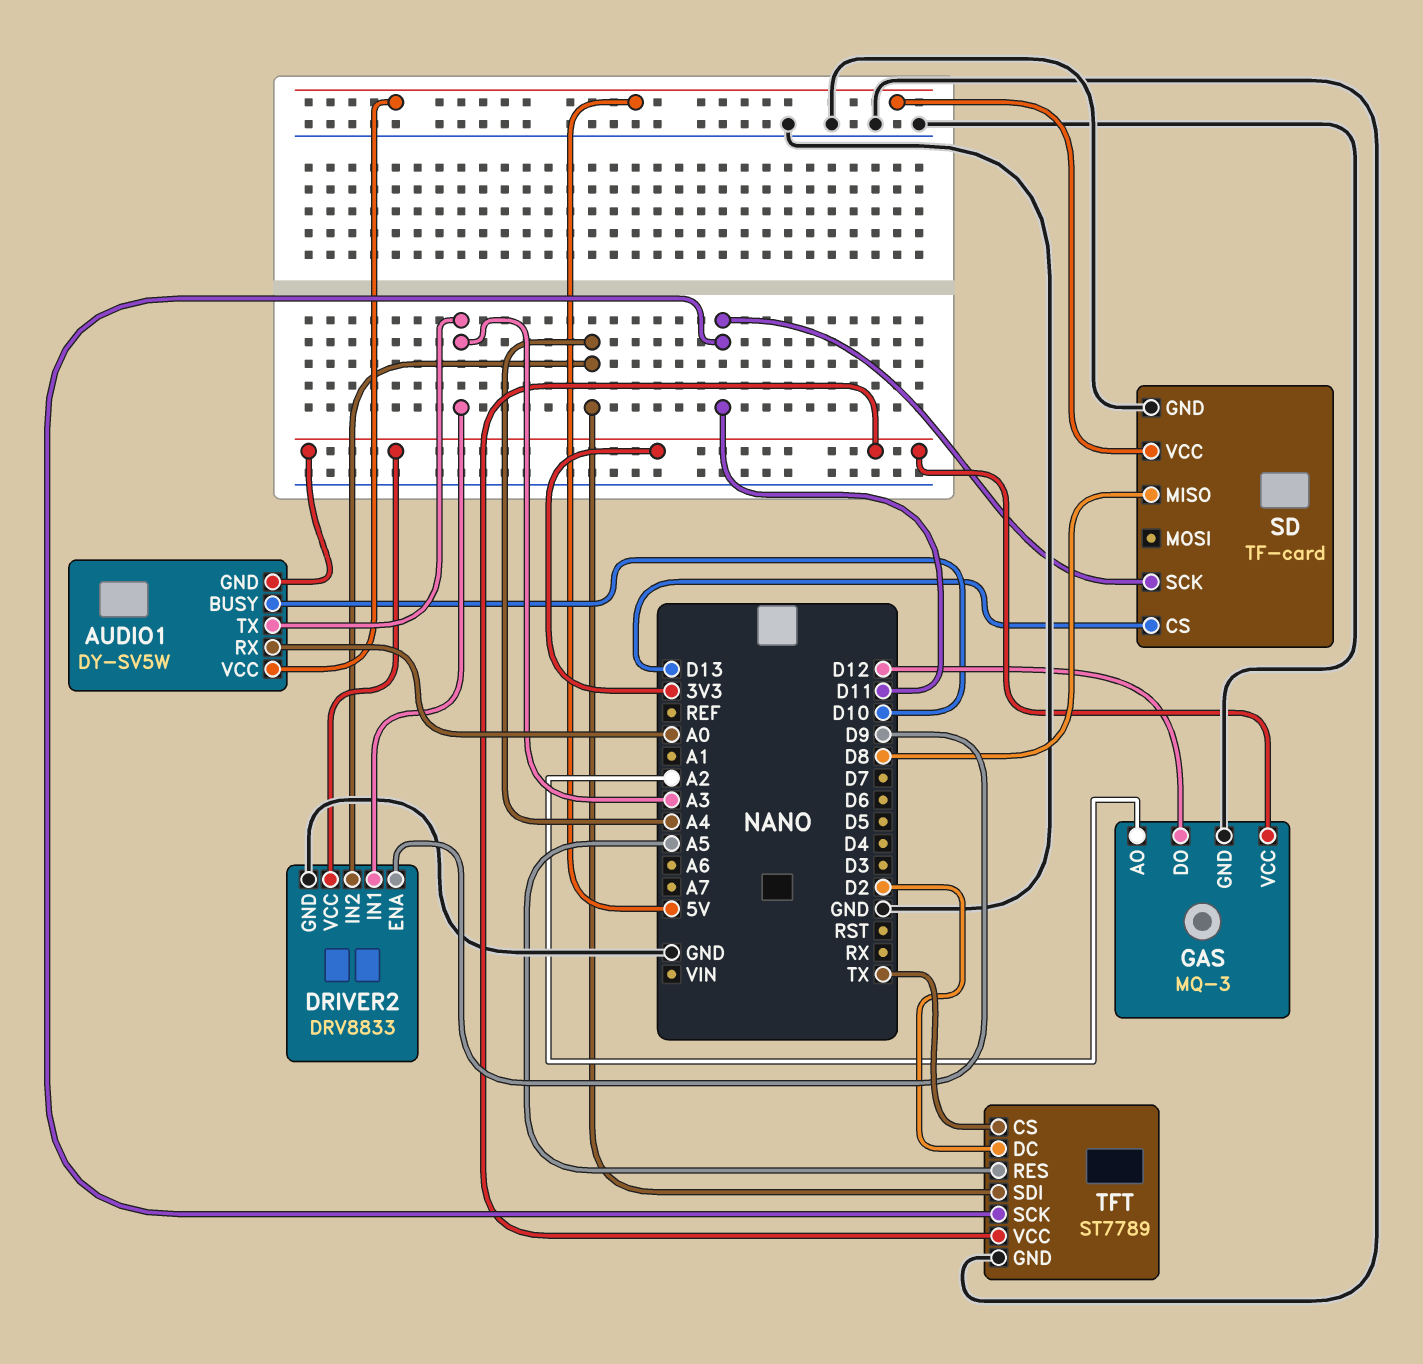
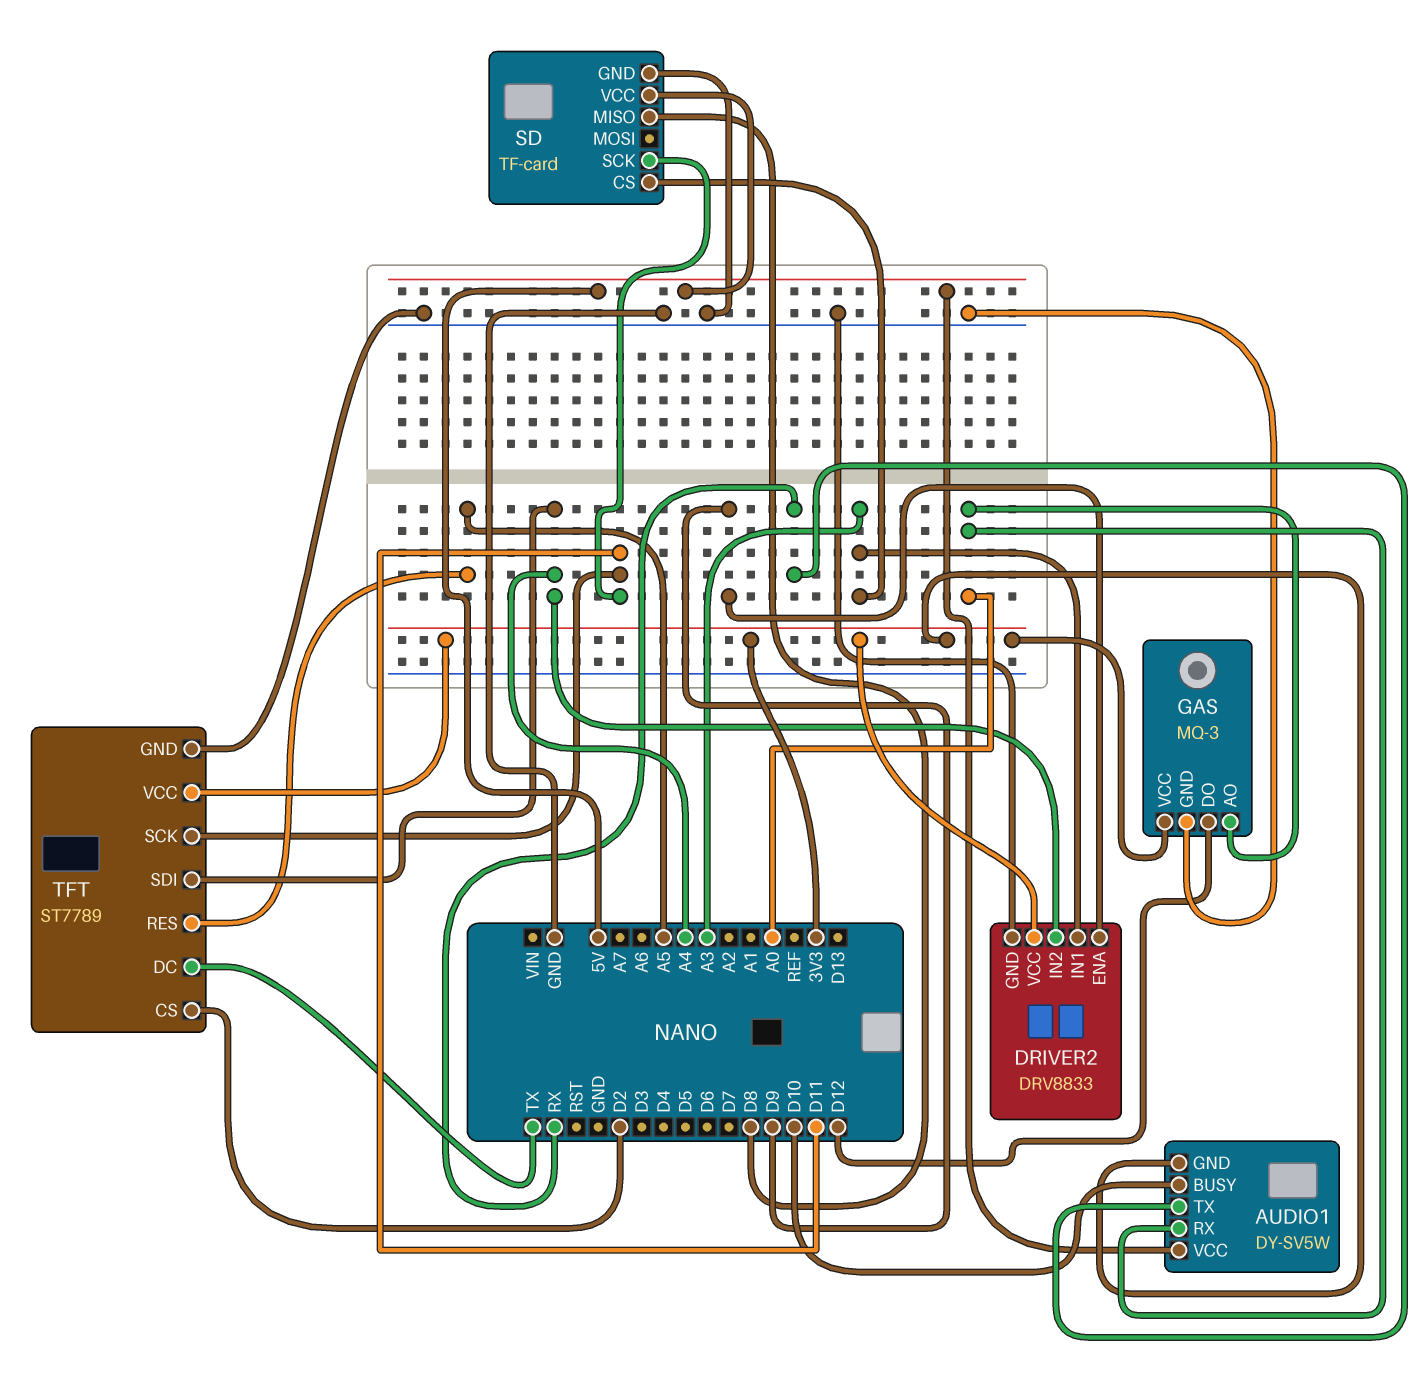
AUDIO1 pin TX: A3 -> RX
GAS pin AO: A2 -> A0
SD pin CS: D13 -> A3
TFT pin CS: TX -> D2
TFT pin DC: D2 -> TX

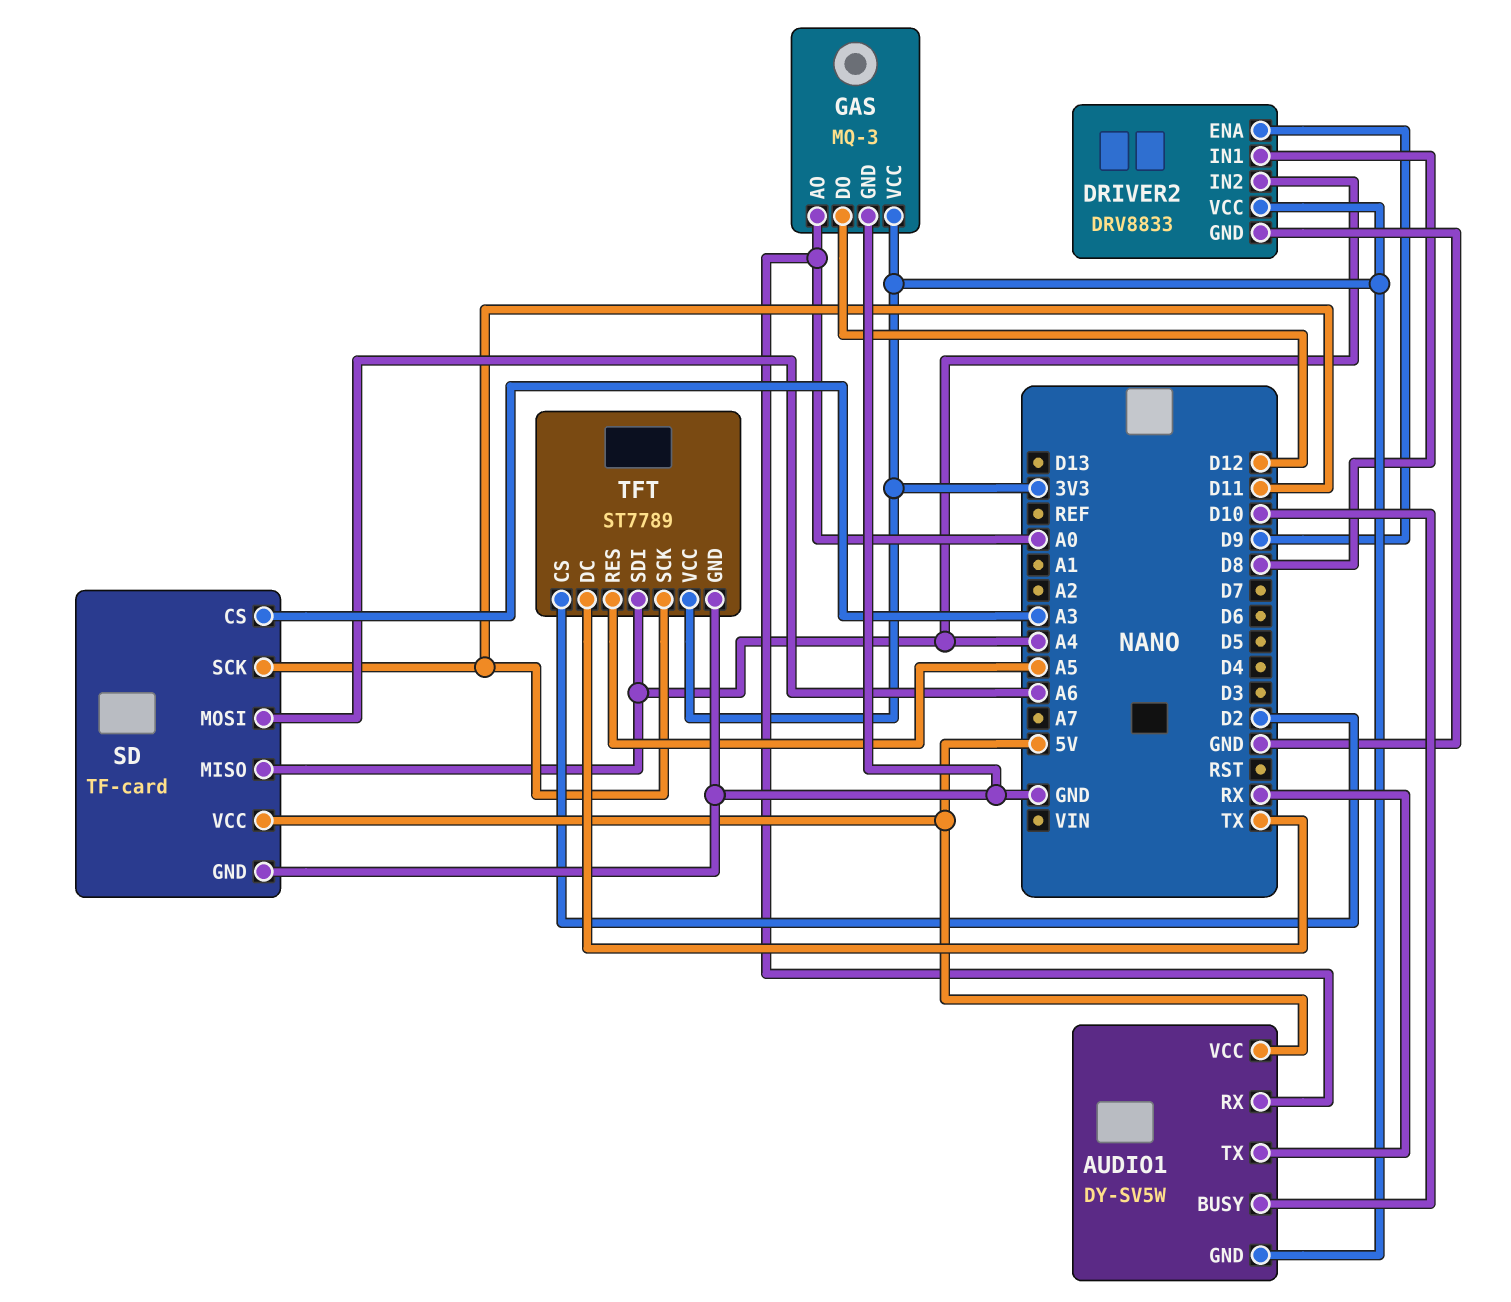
DRIVER2 pin IN1: A3 -> D8
SD pin MISO: D8 -> A4
SD pin MOSI: none -> A6

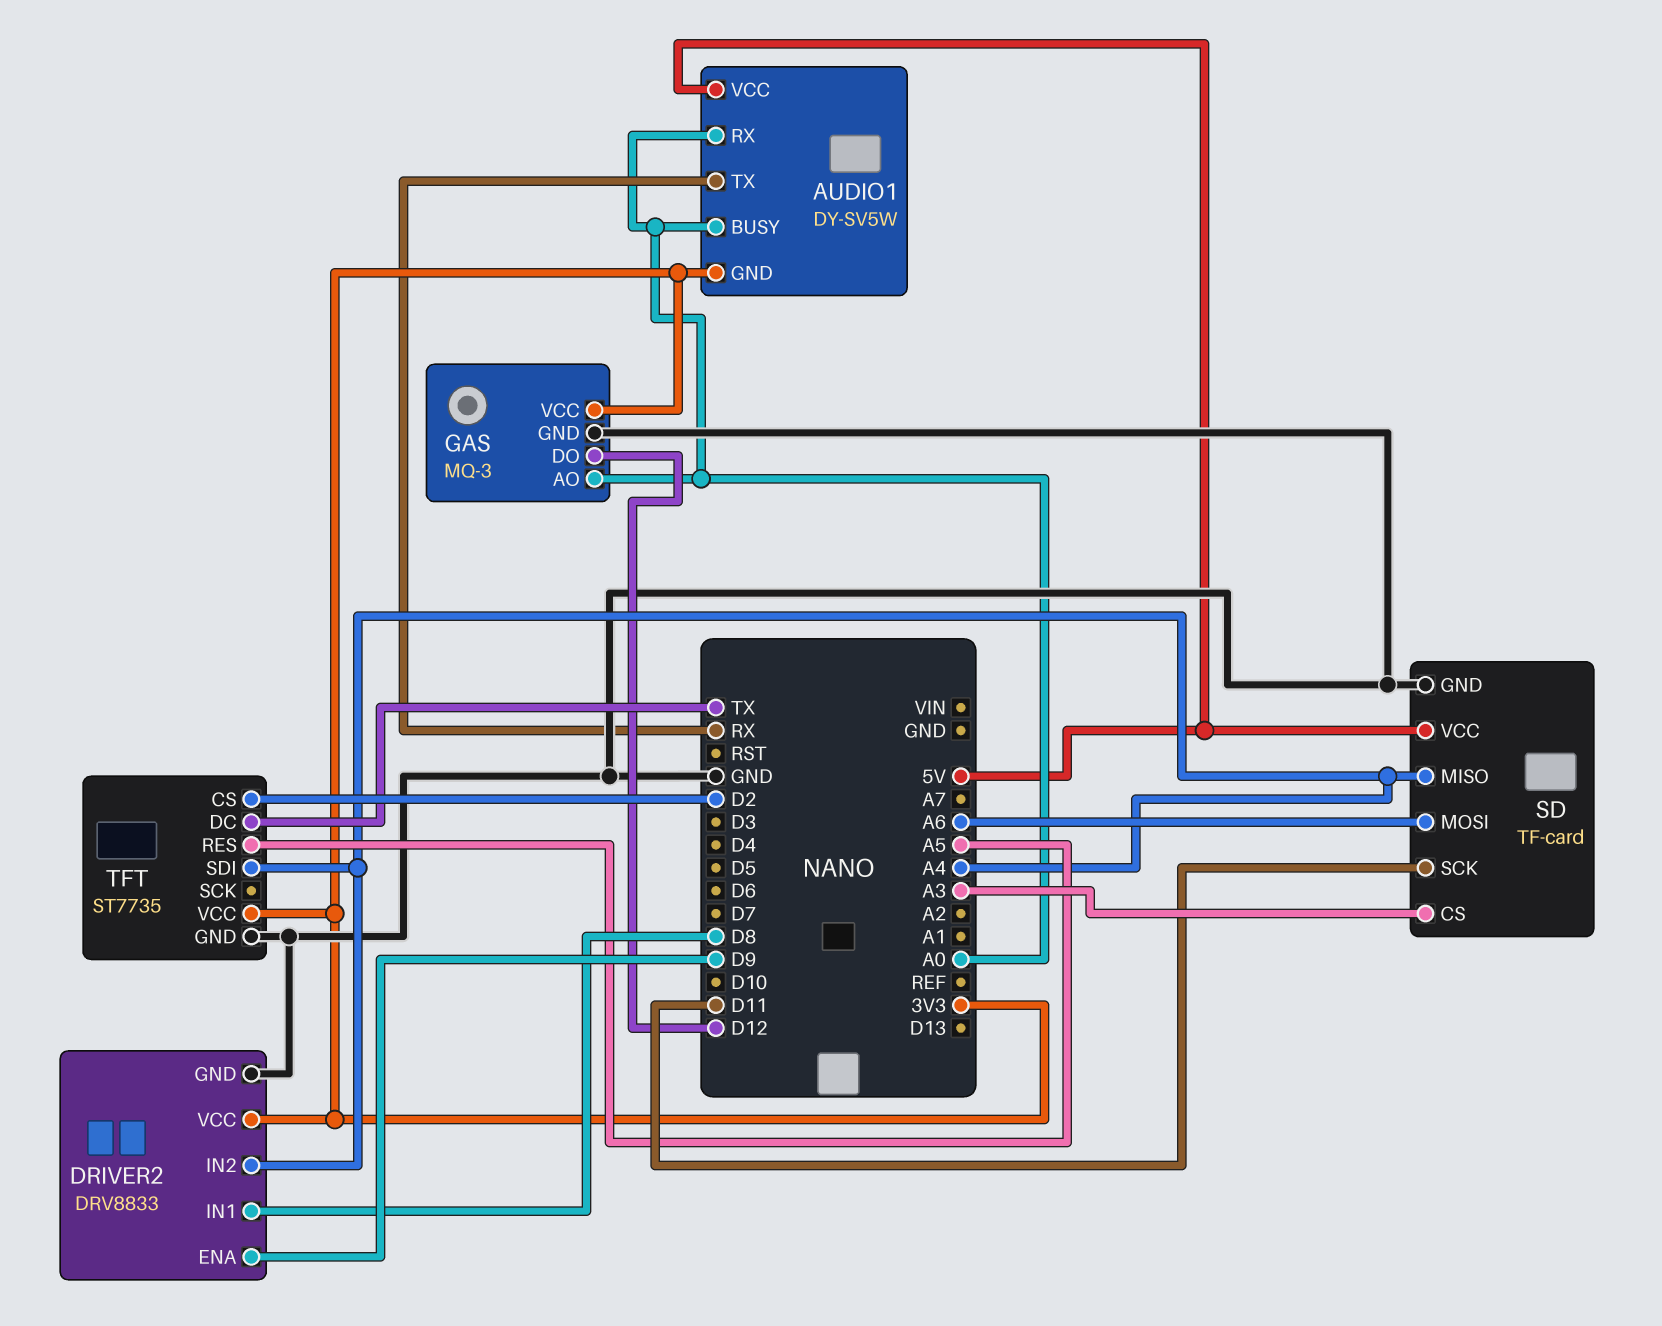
AUDIO1 pin BUSY: D10 -> A0
TFT: ST7789 -> ST7735
TFT pin SCK: D11 -> none

